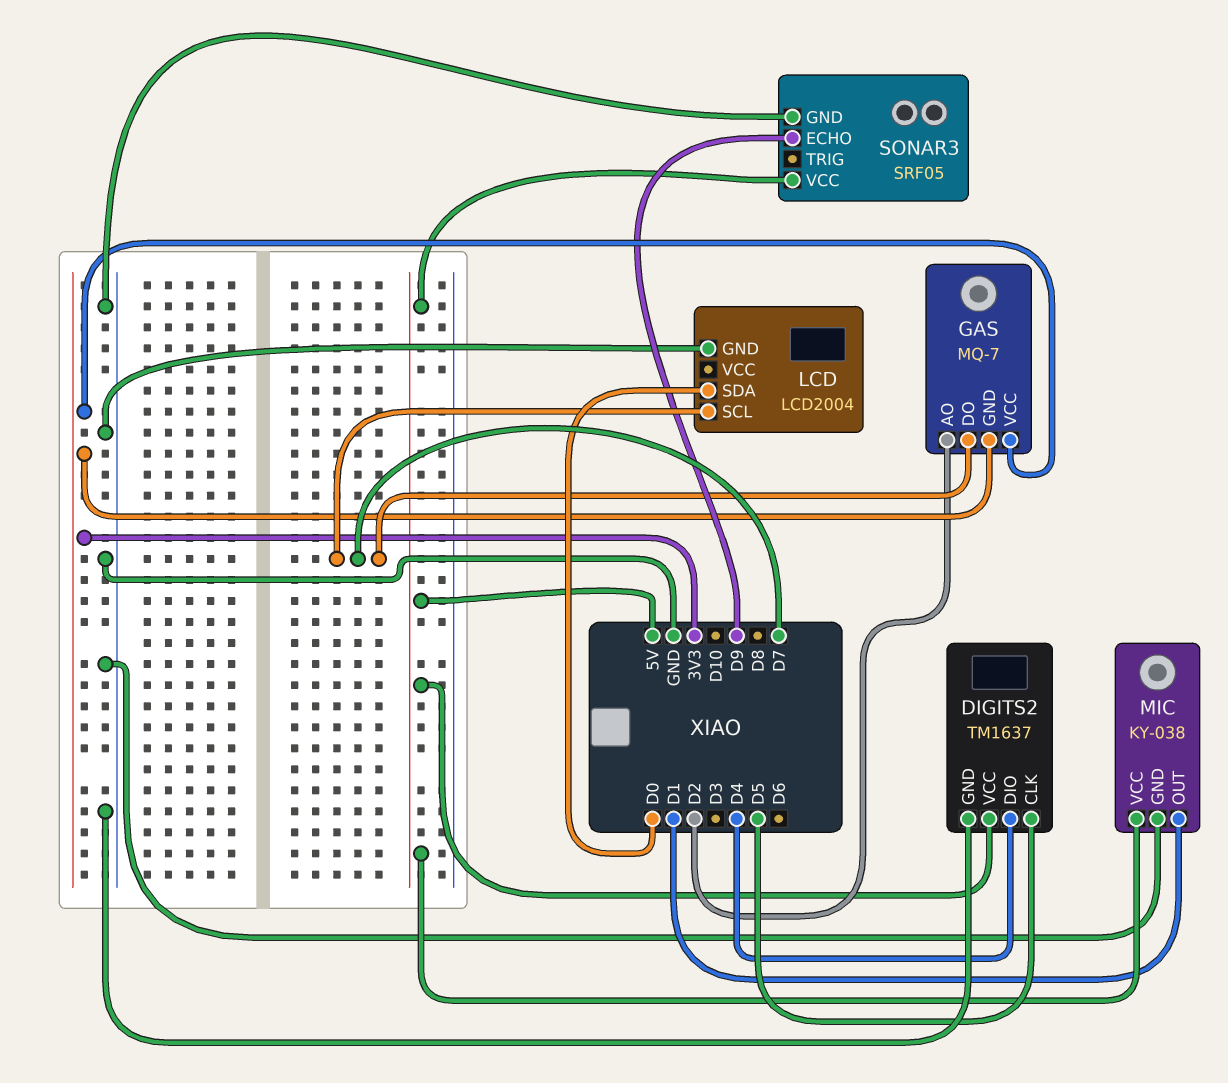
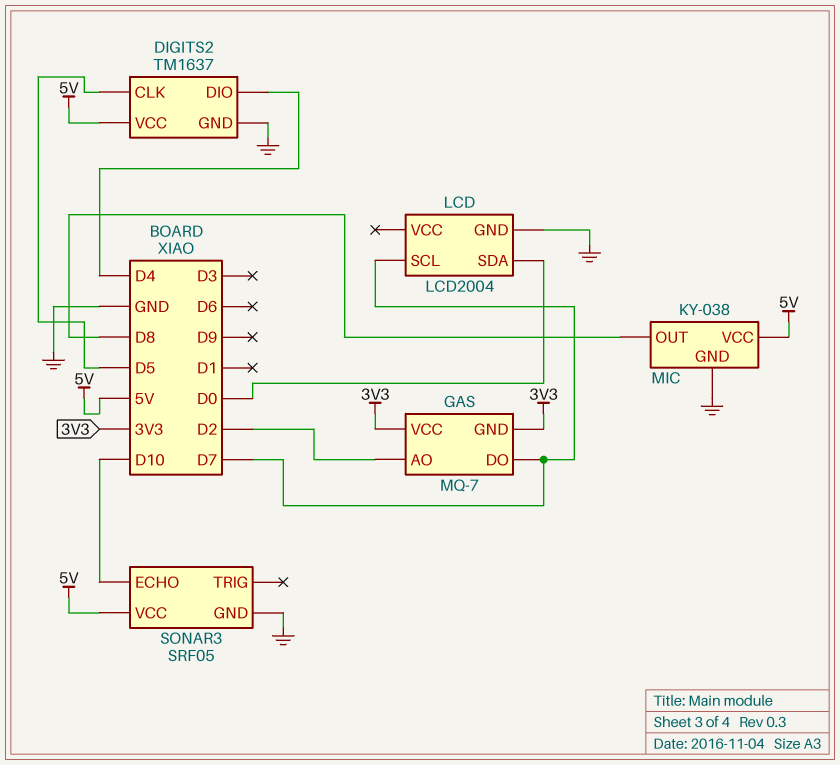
MIC pin OUT: D1 -> D8
SONAR3 pin ECHO: D9 -> D10

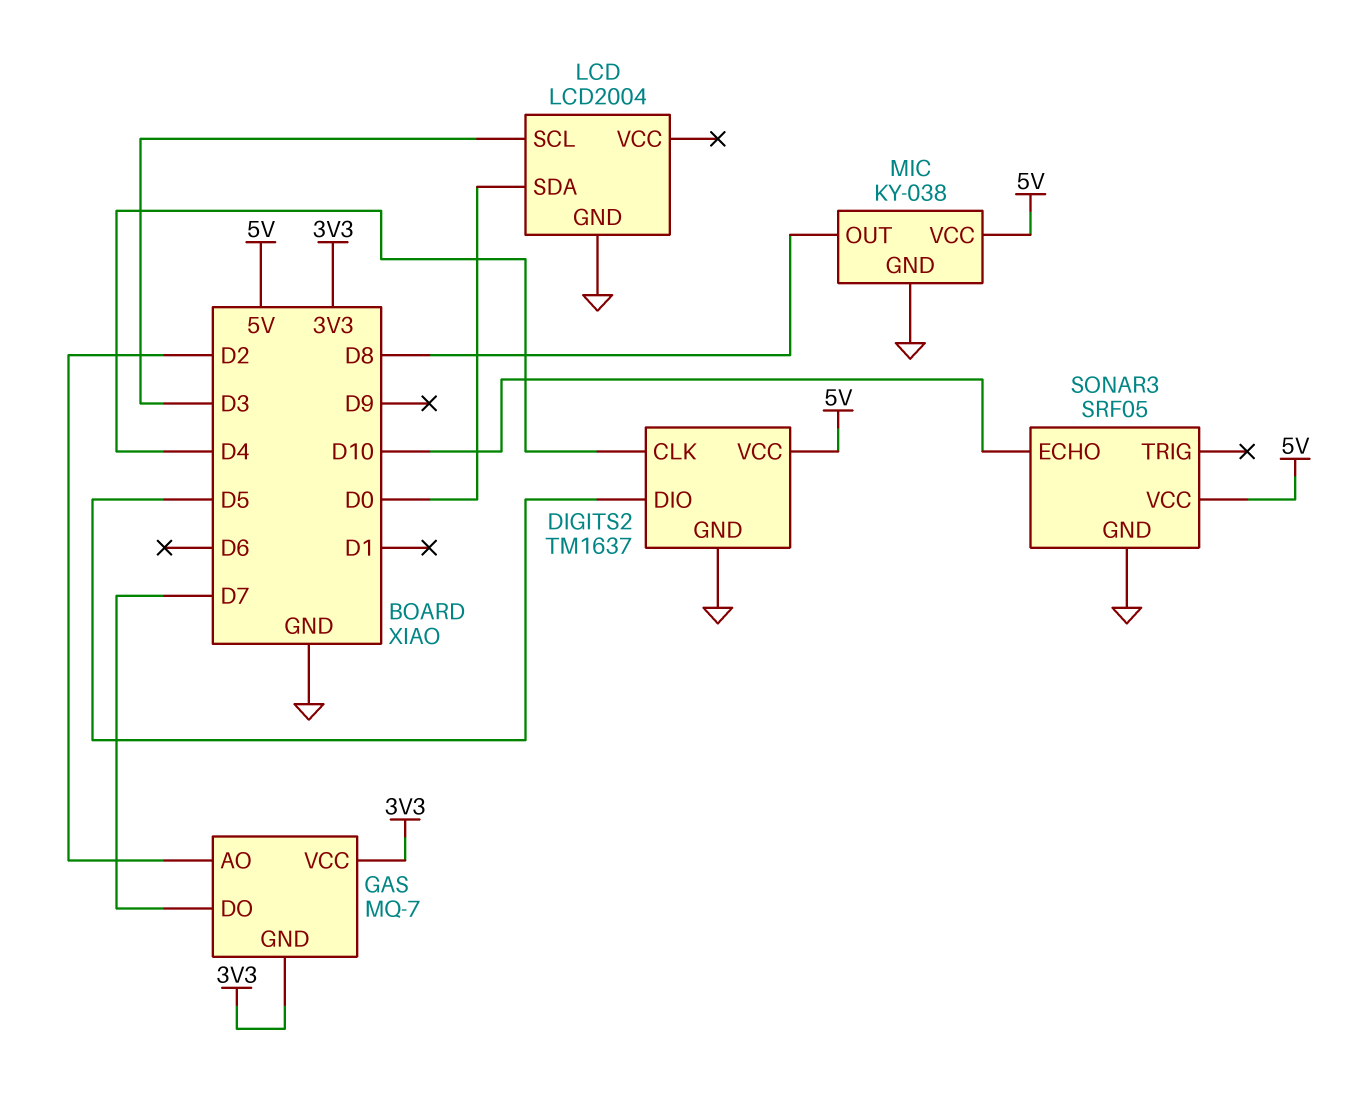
DIGITS2 pin CLK: D5 -> D4
DIGITS2 pin DIO: D4 -> D5
LCD pin SCL: D7 -> D3

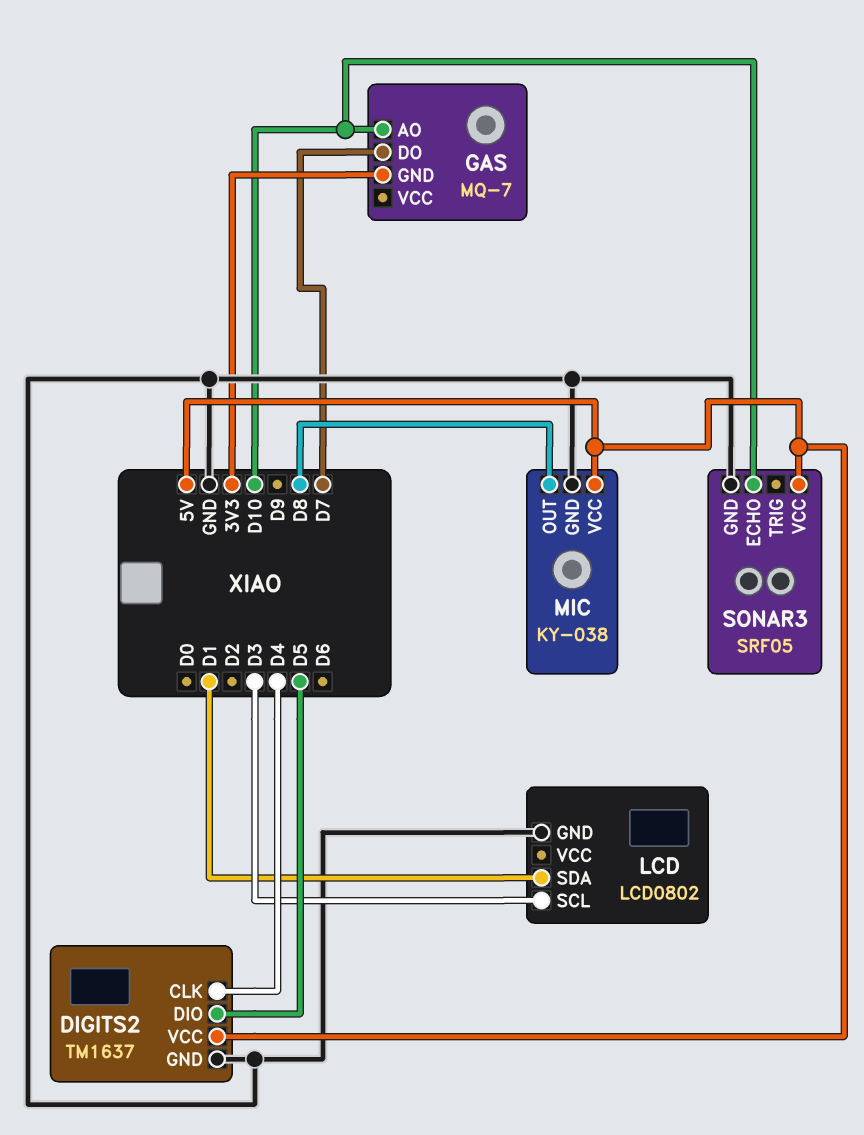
GAS pin AO: D2 -> D10
GAS pin VCC: 3V3 -> none
LCD: LCD2004 -> LCD0802
LCD pin SDA: D0 -> D1

